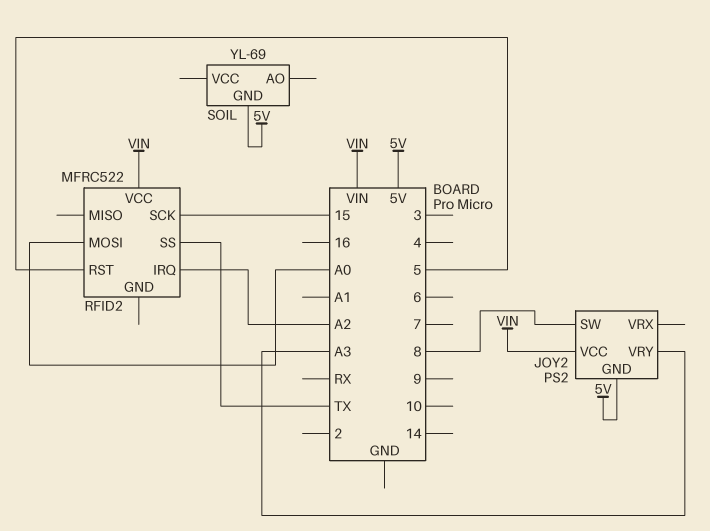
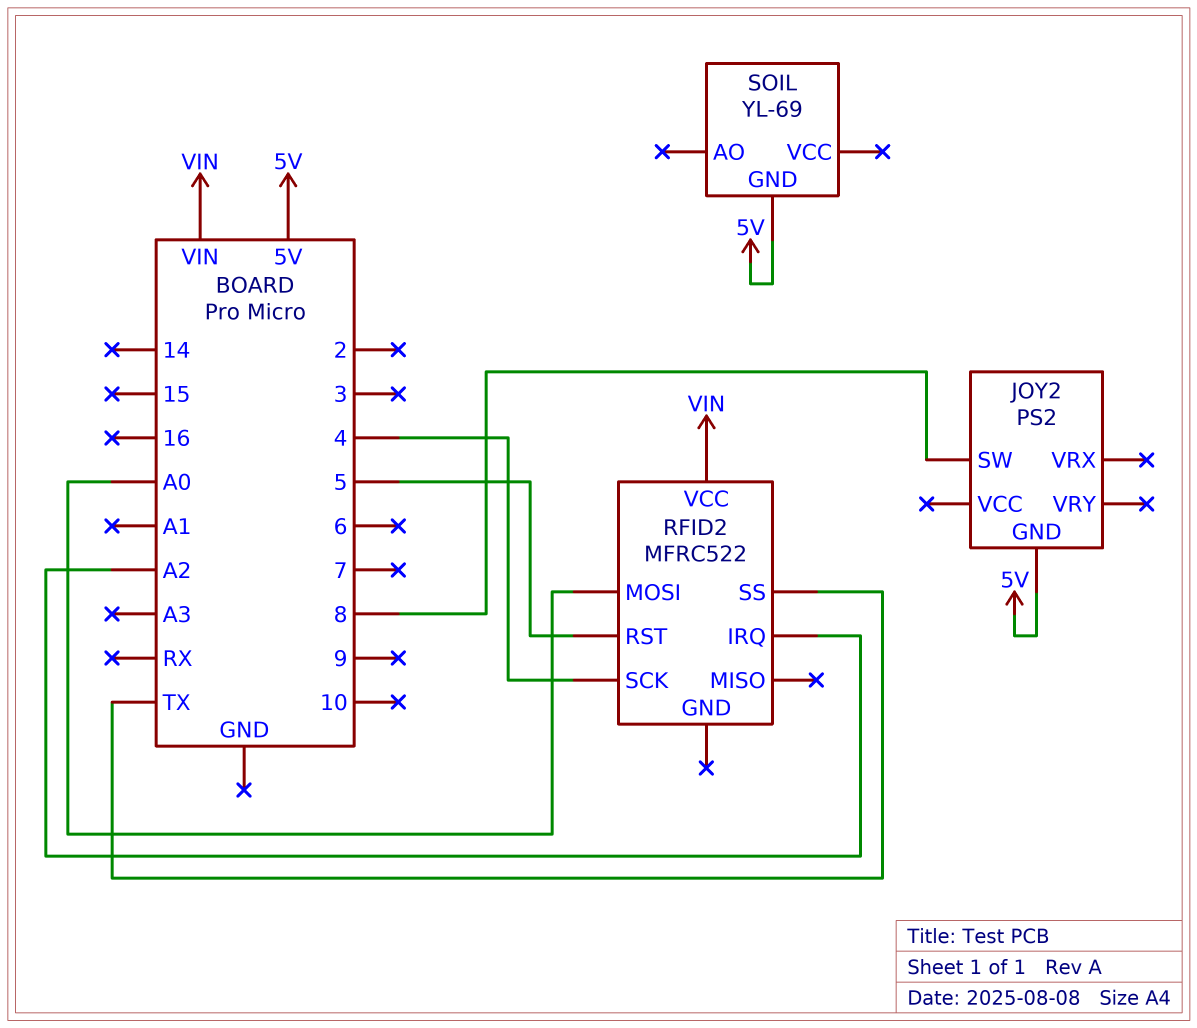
JOY2 pin VCC: VIN -> none
JOY2 pin VRY: A3 -> none
RFID2 pin SCK: 15 -> 4

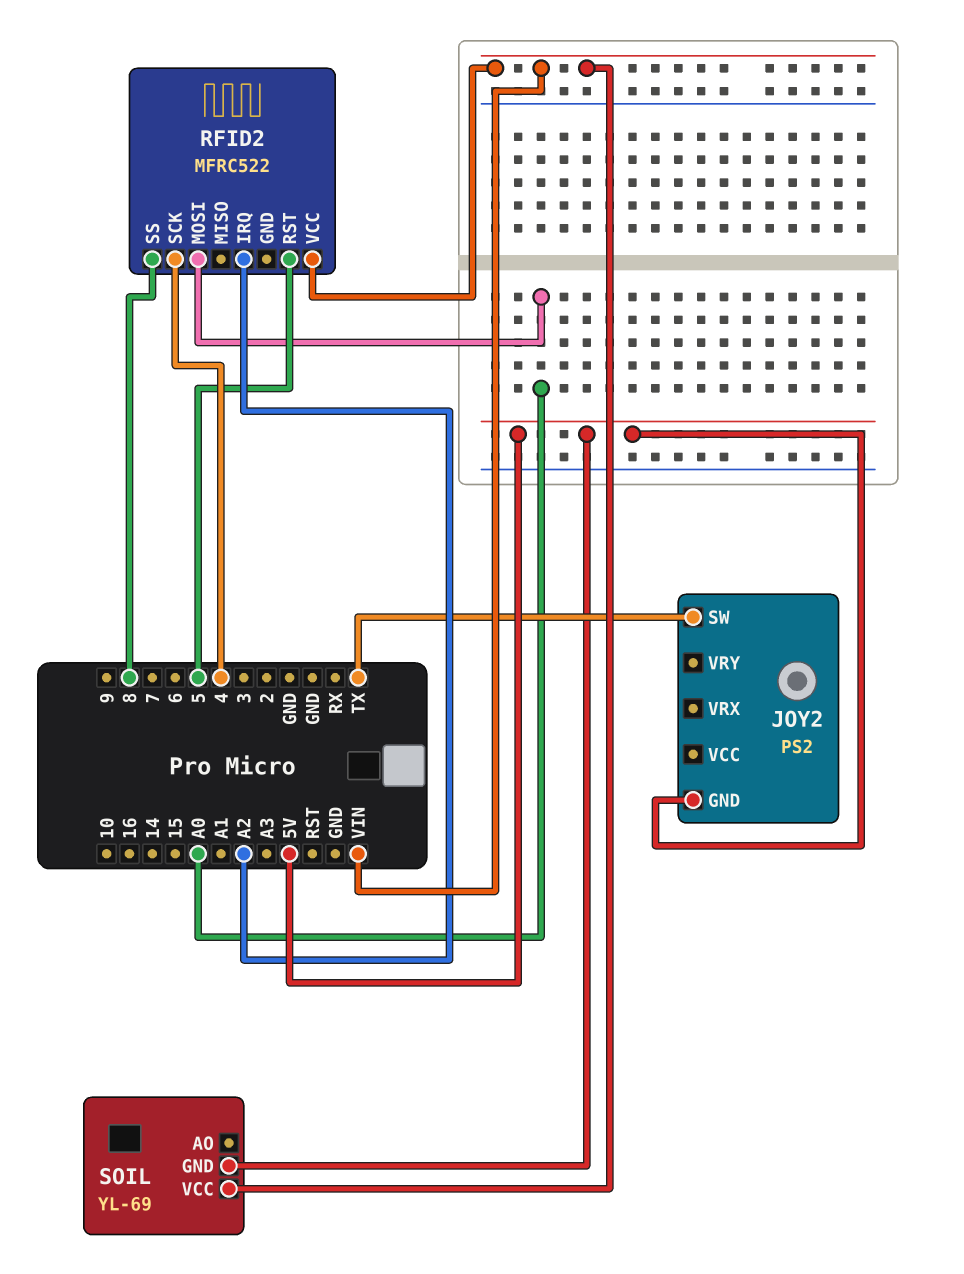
JOY2 pin SW: 8 -> TX
RFID2 pin SS: TX -> 8
SOIL pin VCC: none -> VIN

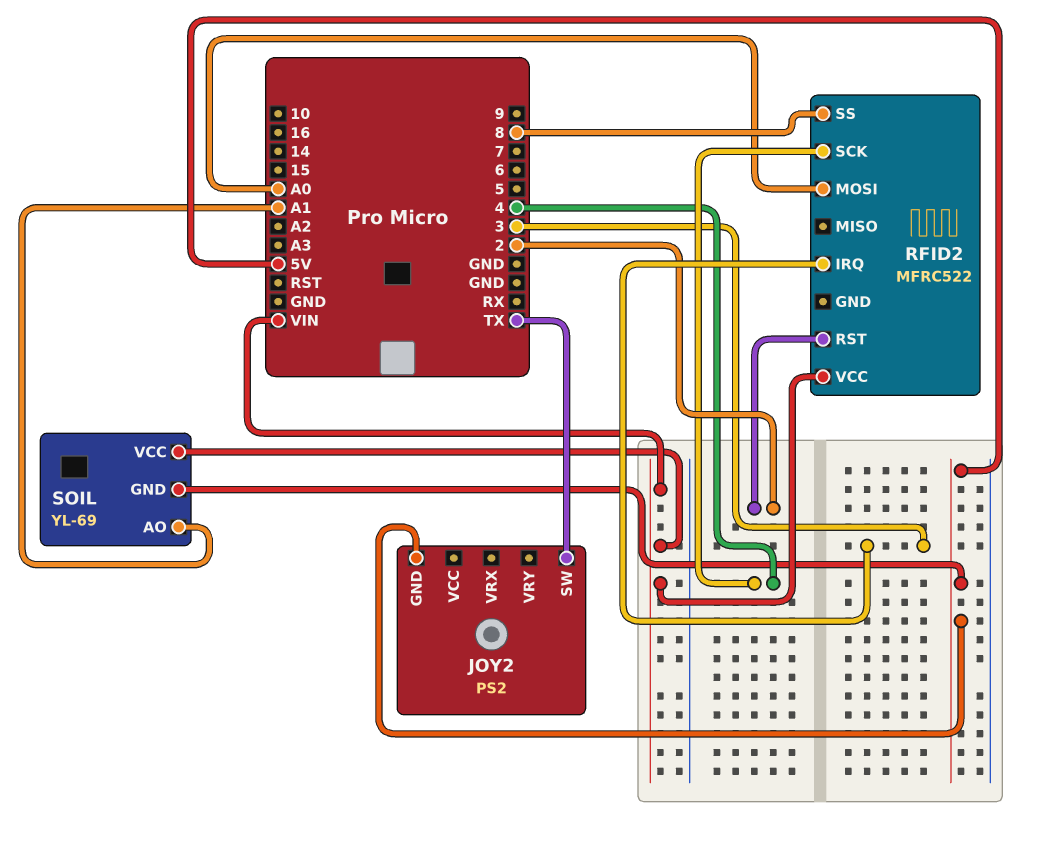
RFID2 pin IRQ: A2 -> 3
RFID2 pin RST: 5 -> 2
SOIL pin AO: none -> A1

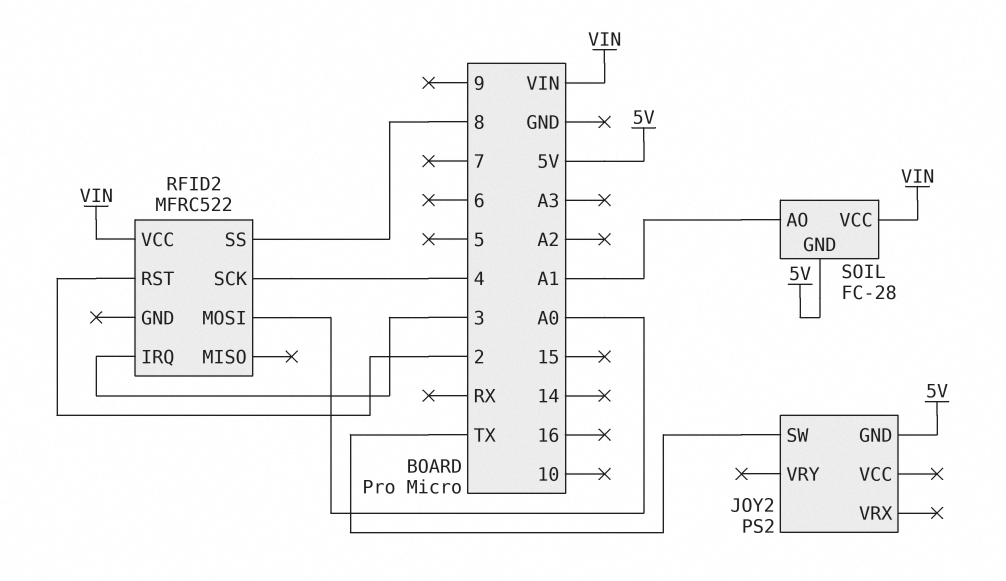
SOIL: YL-69 -> FC-28

